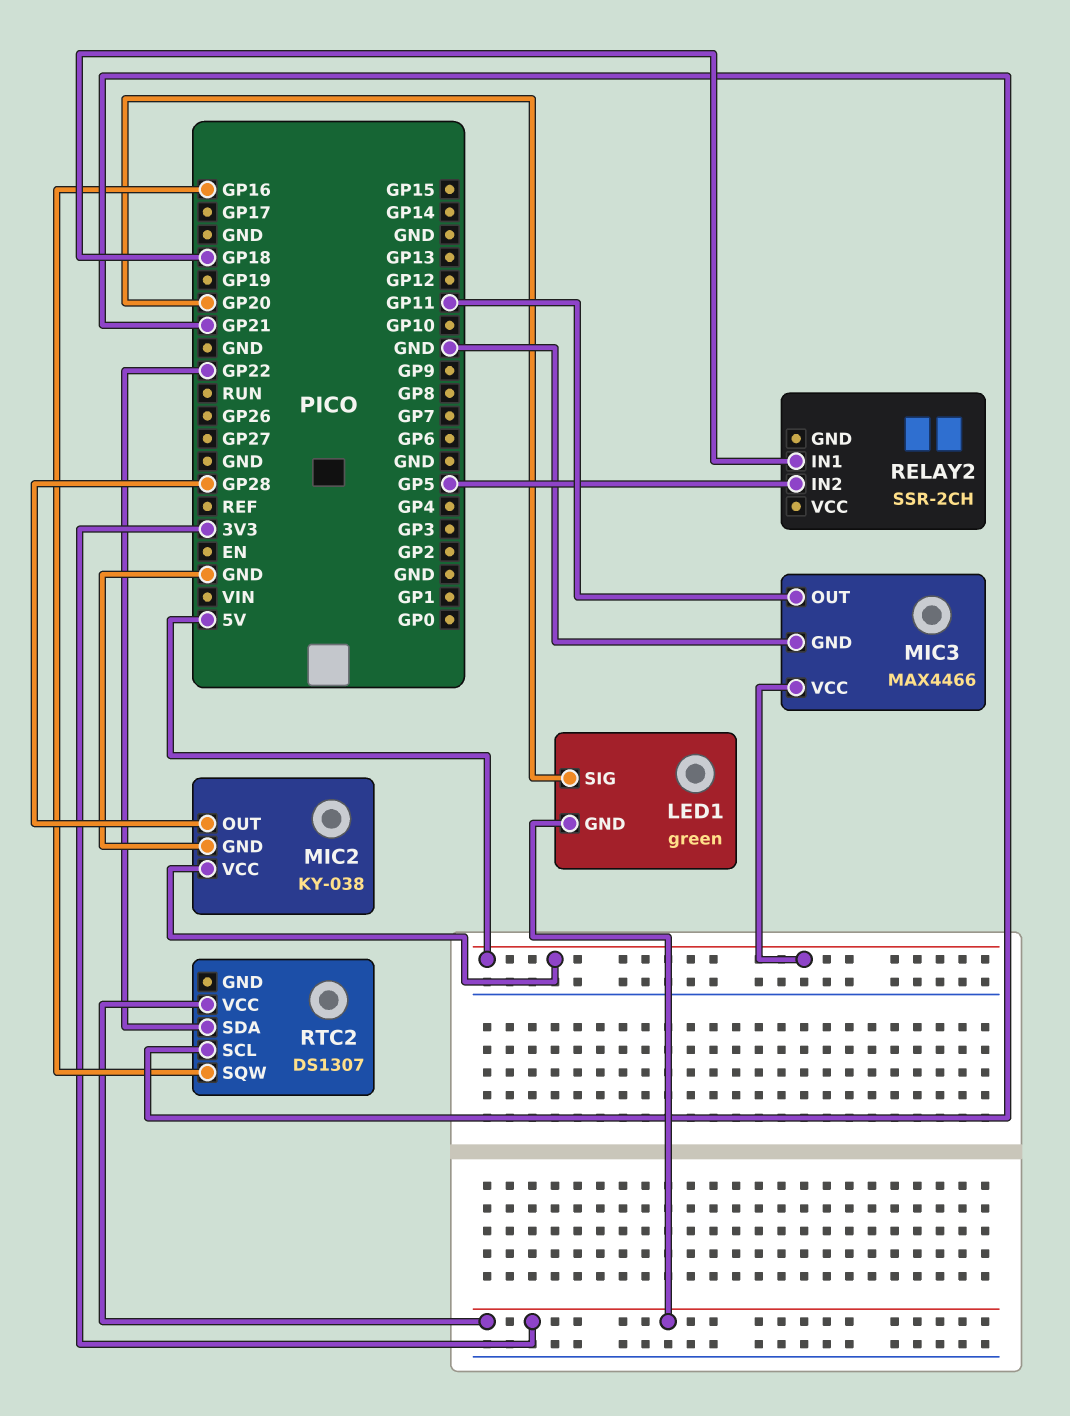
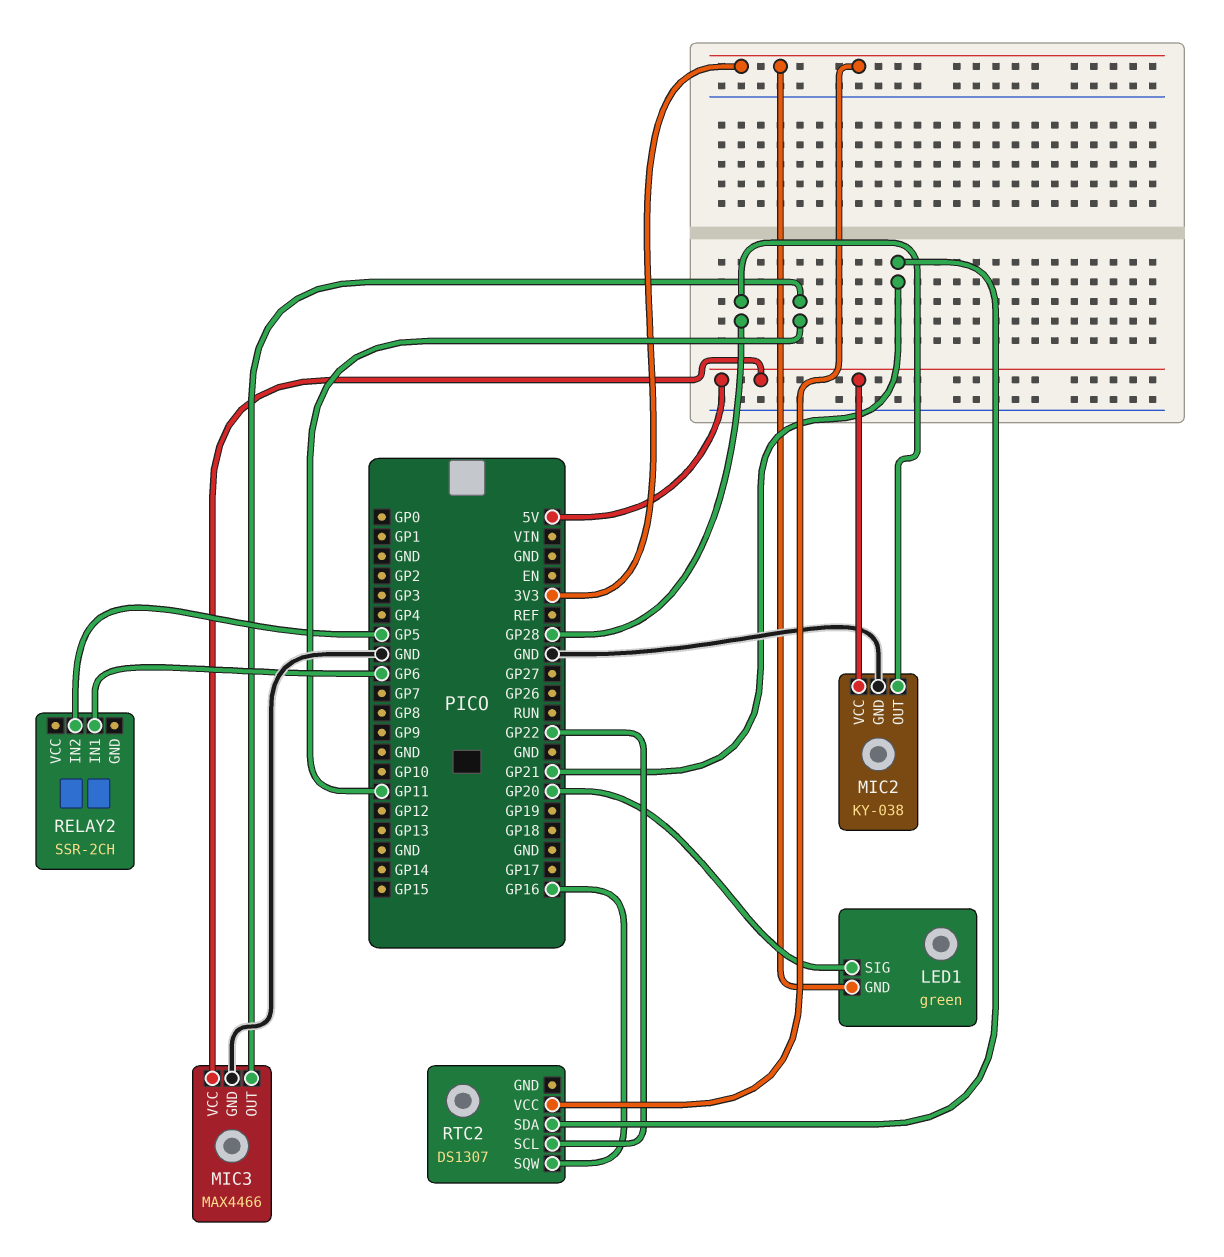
RELAY2 pin IN1: GP18 -> GP6
RTC2 pin SCL: GP21 -> GP22
RTC2 pin SDA: GP22 -> GP21

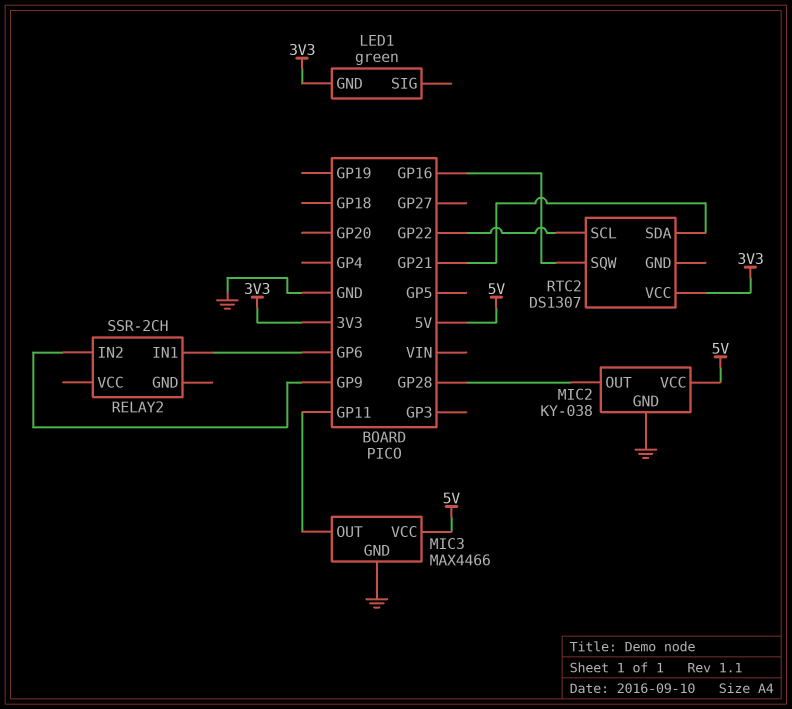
LED1 pin SIG: GP20 -> none
RELAY2 pin IN2: GP5 -> GP9

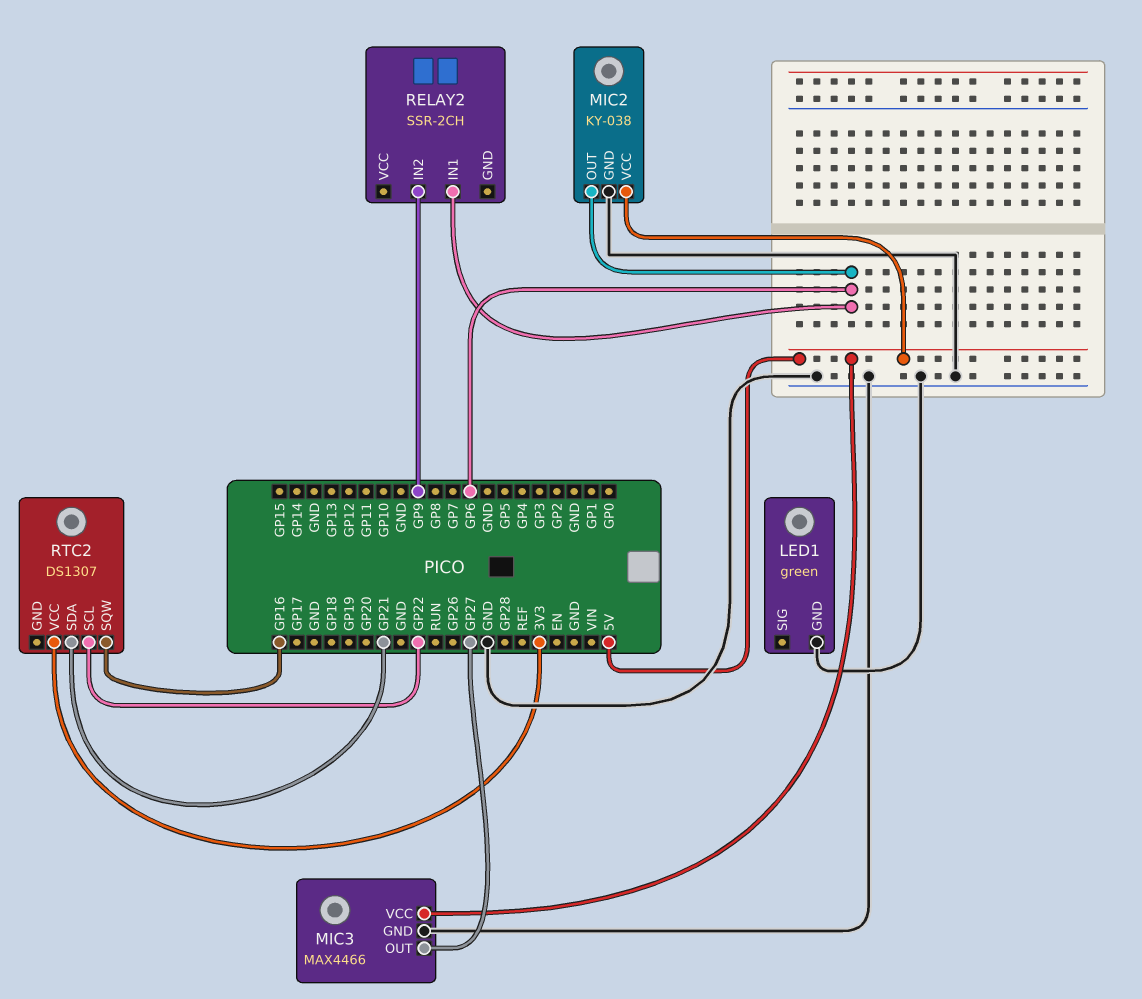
LED1 pin GND: 3V3 -> GND
MIC2 pin OUT: GP28 -> GP6
MIC3 pin OUT: GP11 -> GP27

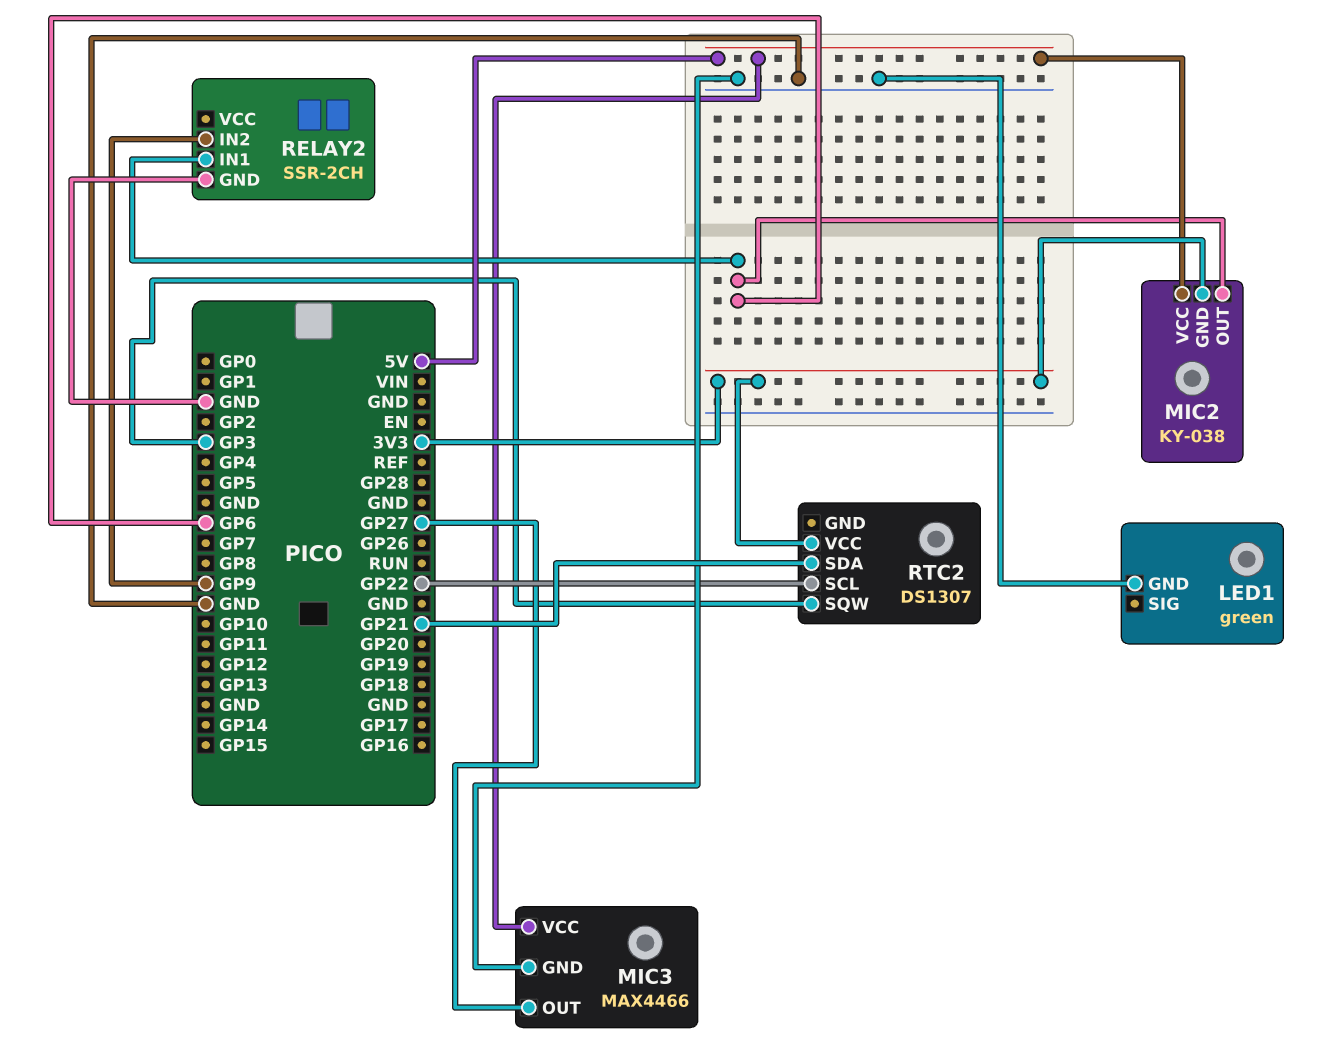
MIC2 pin GND: GND -> 3V3
RELAY2 pin GND: none -> GND
RTC2 pin SQW: GP16 -> GP3

